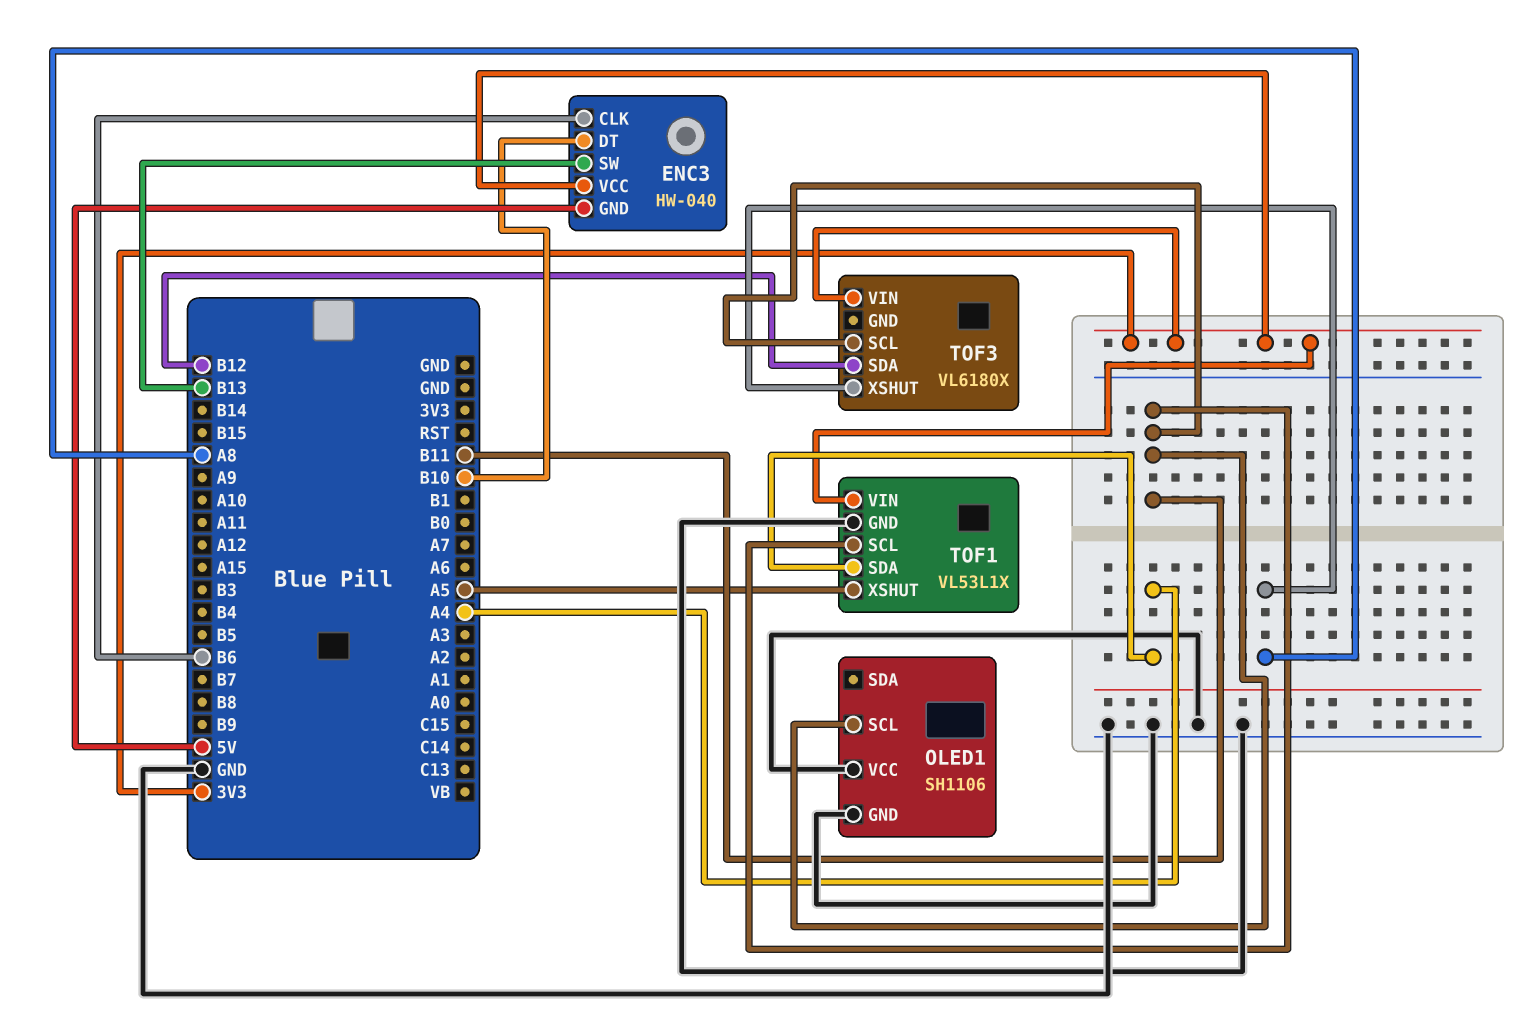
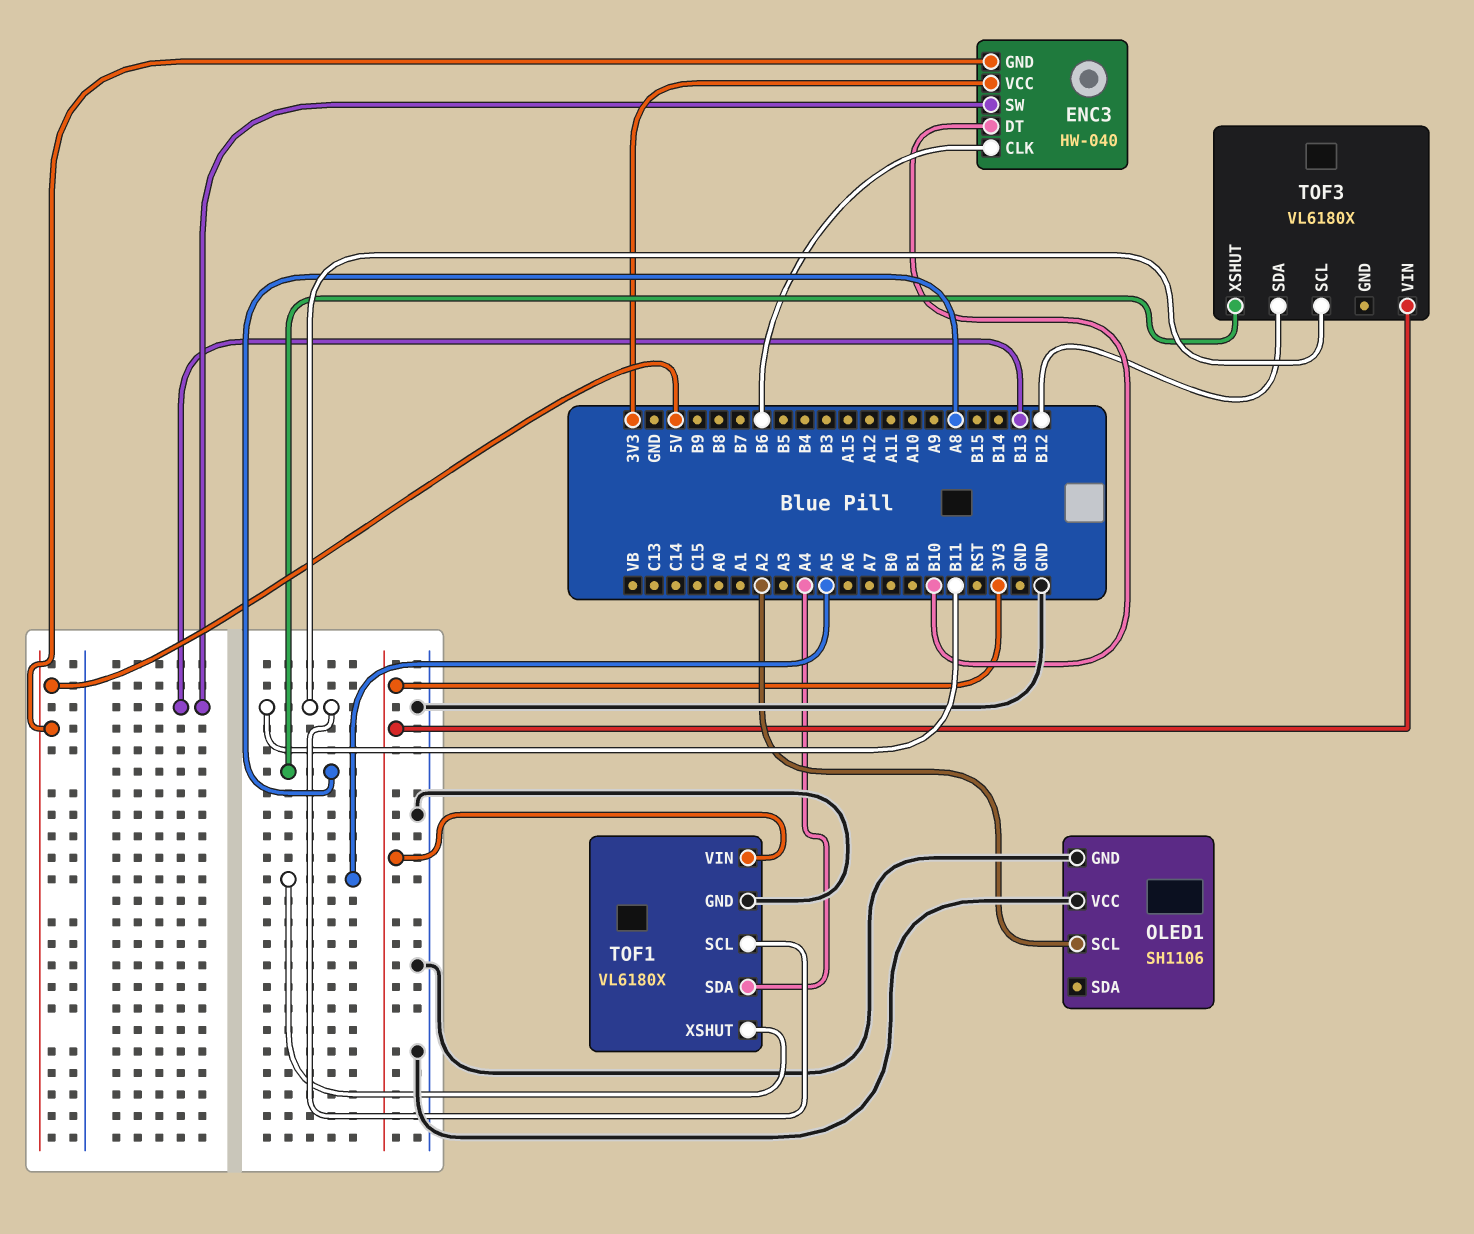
OLED1 pin SCL: B11 -> A2
TOF1: VL53L1X -> VL6180X

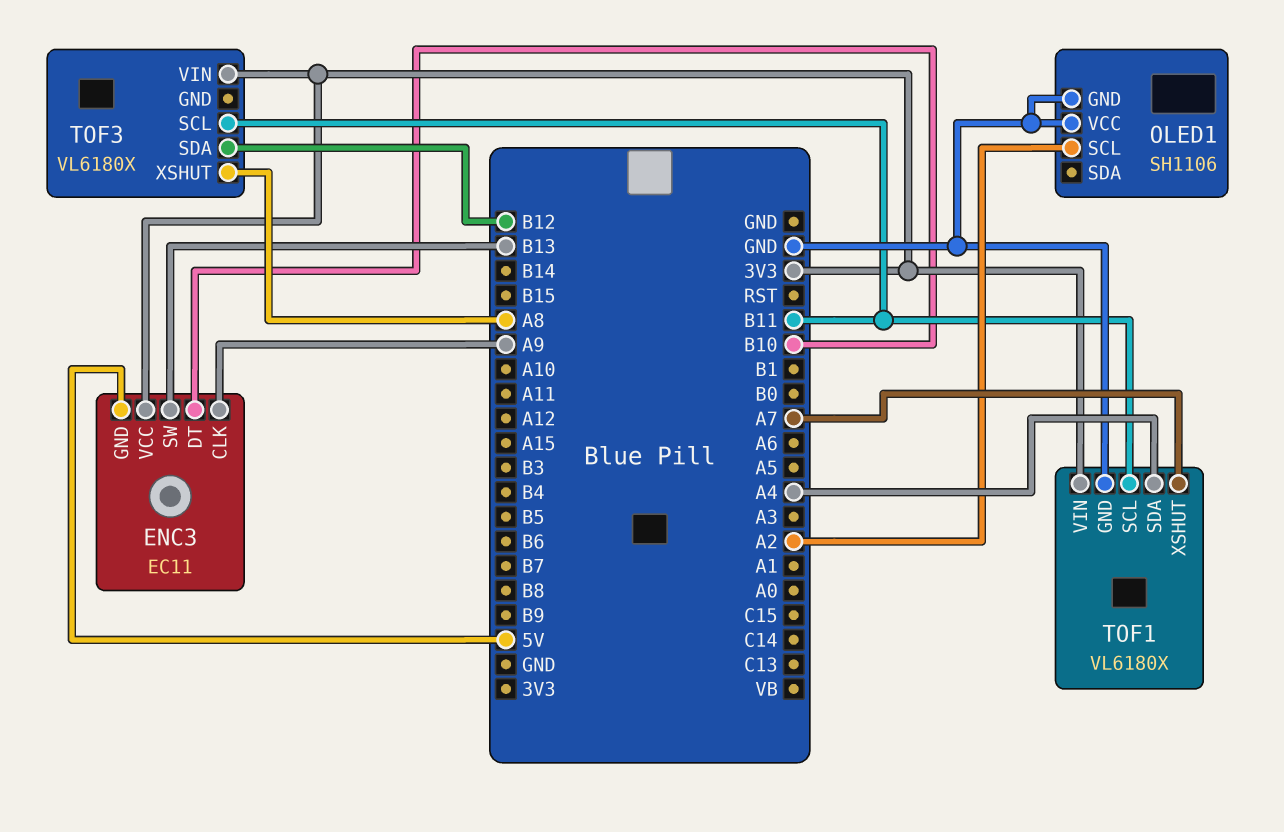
ENC3: HW-040 -> EC11
ENC3 pin CLK: B6 -> A9
TOF1 pin XSHUT: A5 -> A7

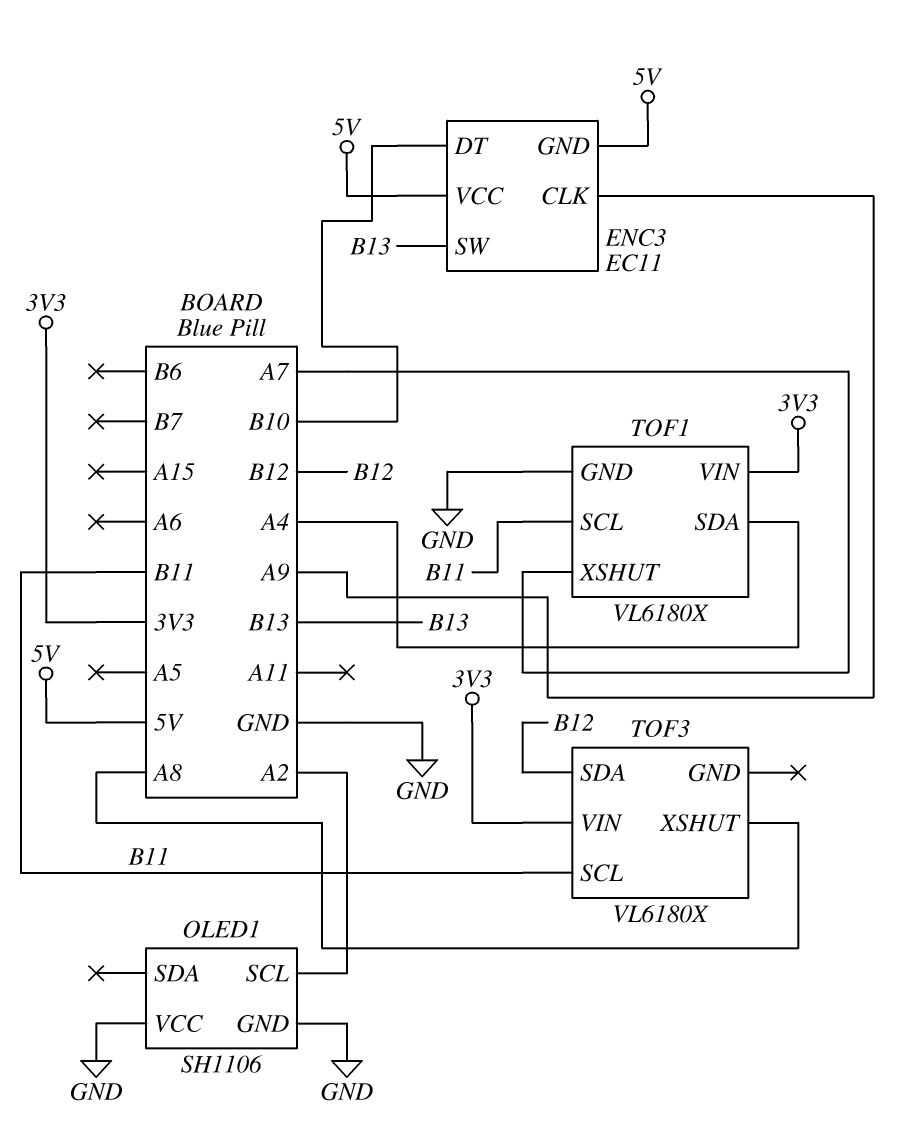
ENC3 pin VCC: 3V3 -> 5V

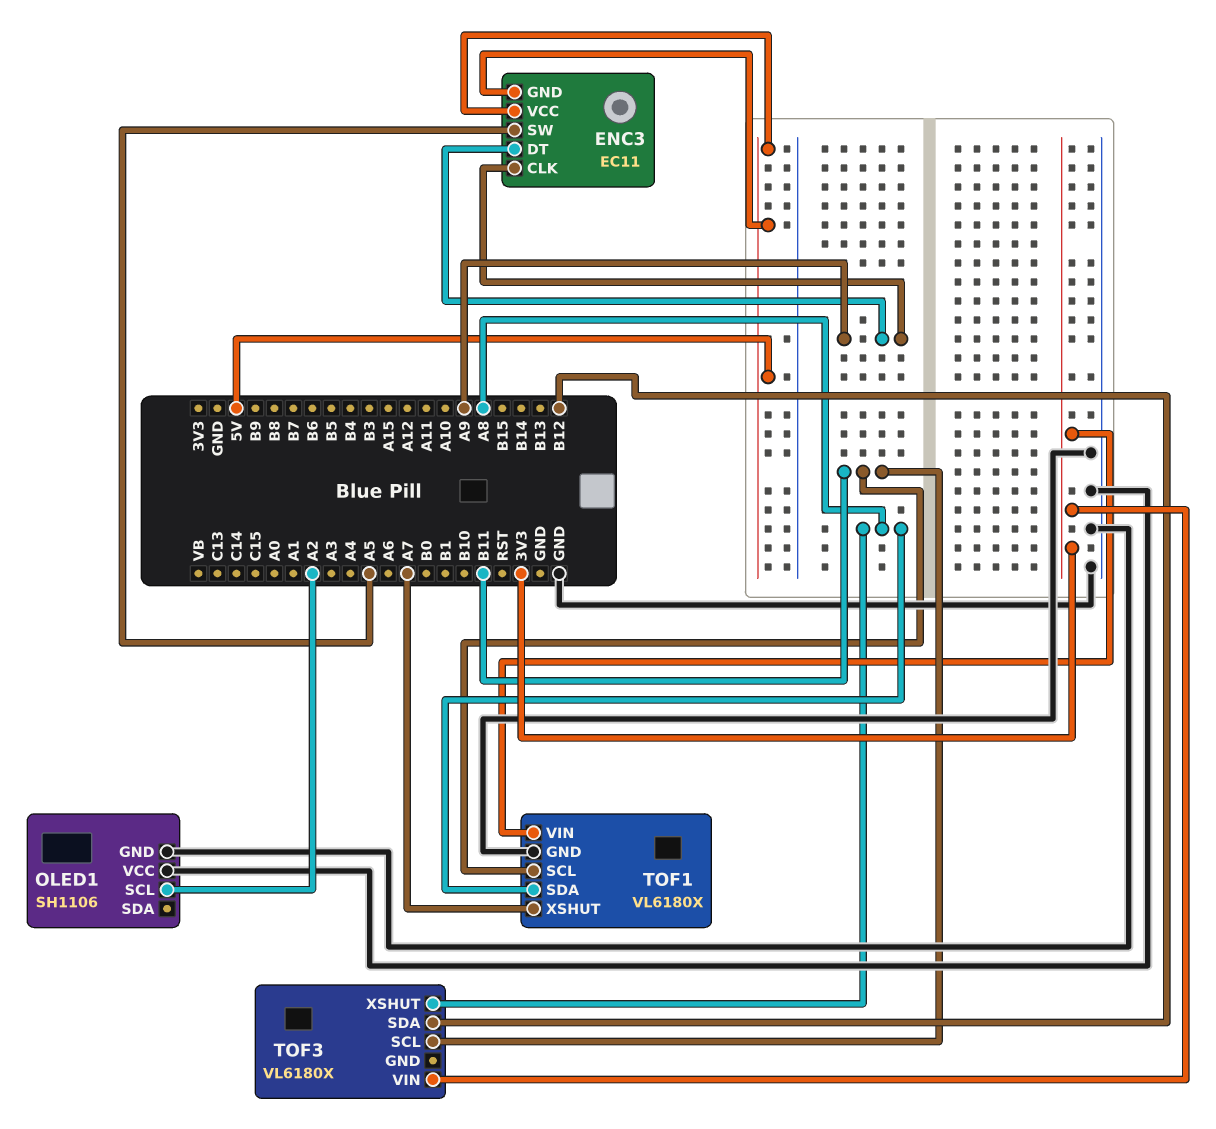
ENC3 pin DT: B10 -> A9
ENC3 pin SW: B13 -> A5
TOF1 pin SDA: A4 -> A8

